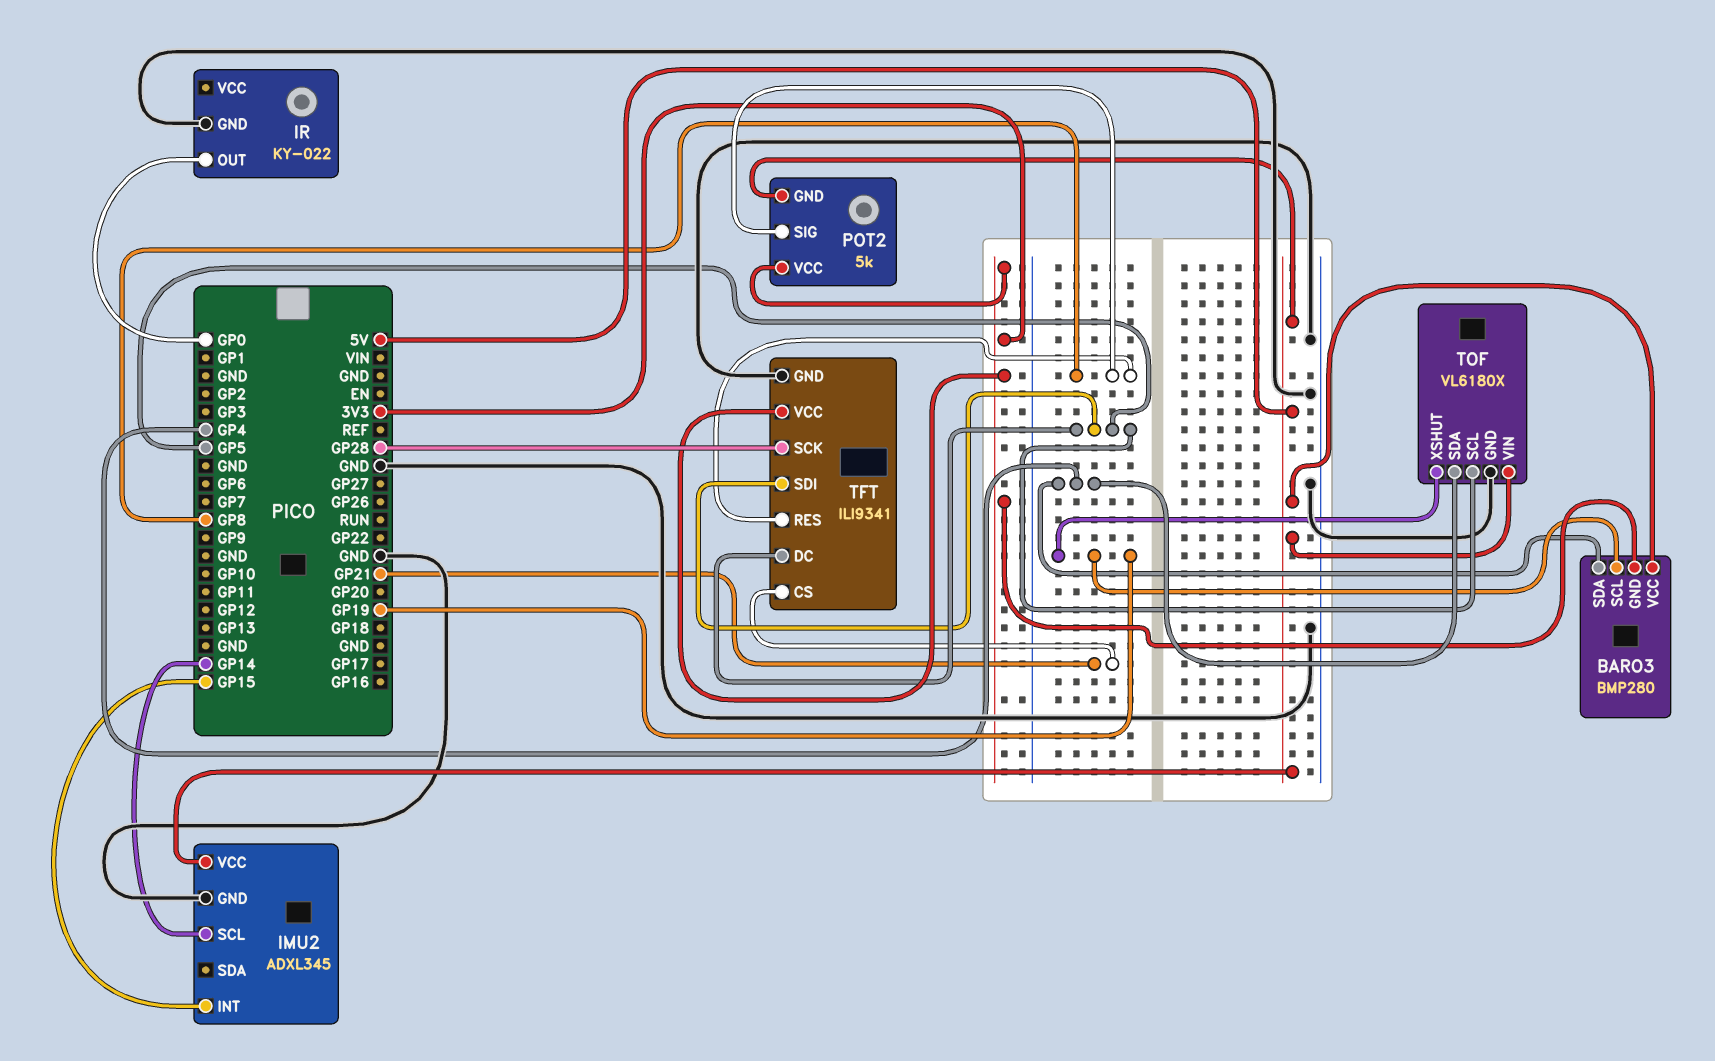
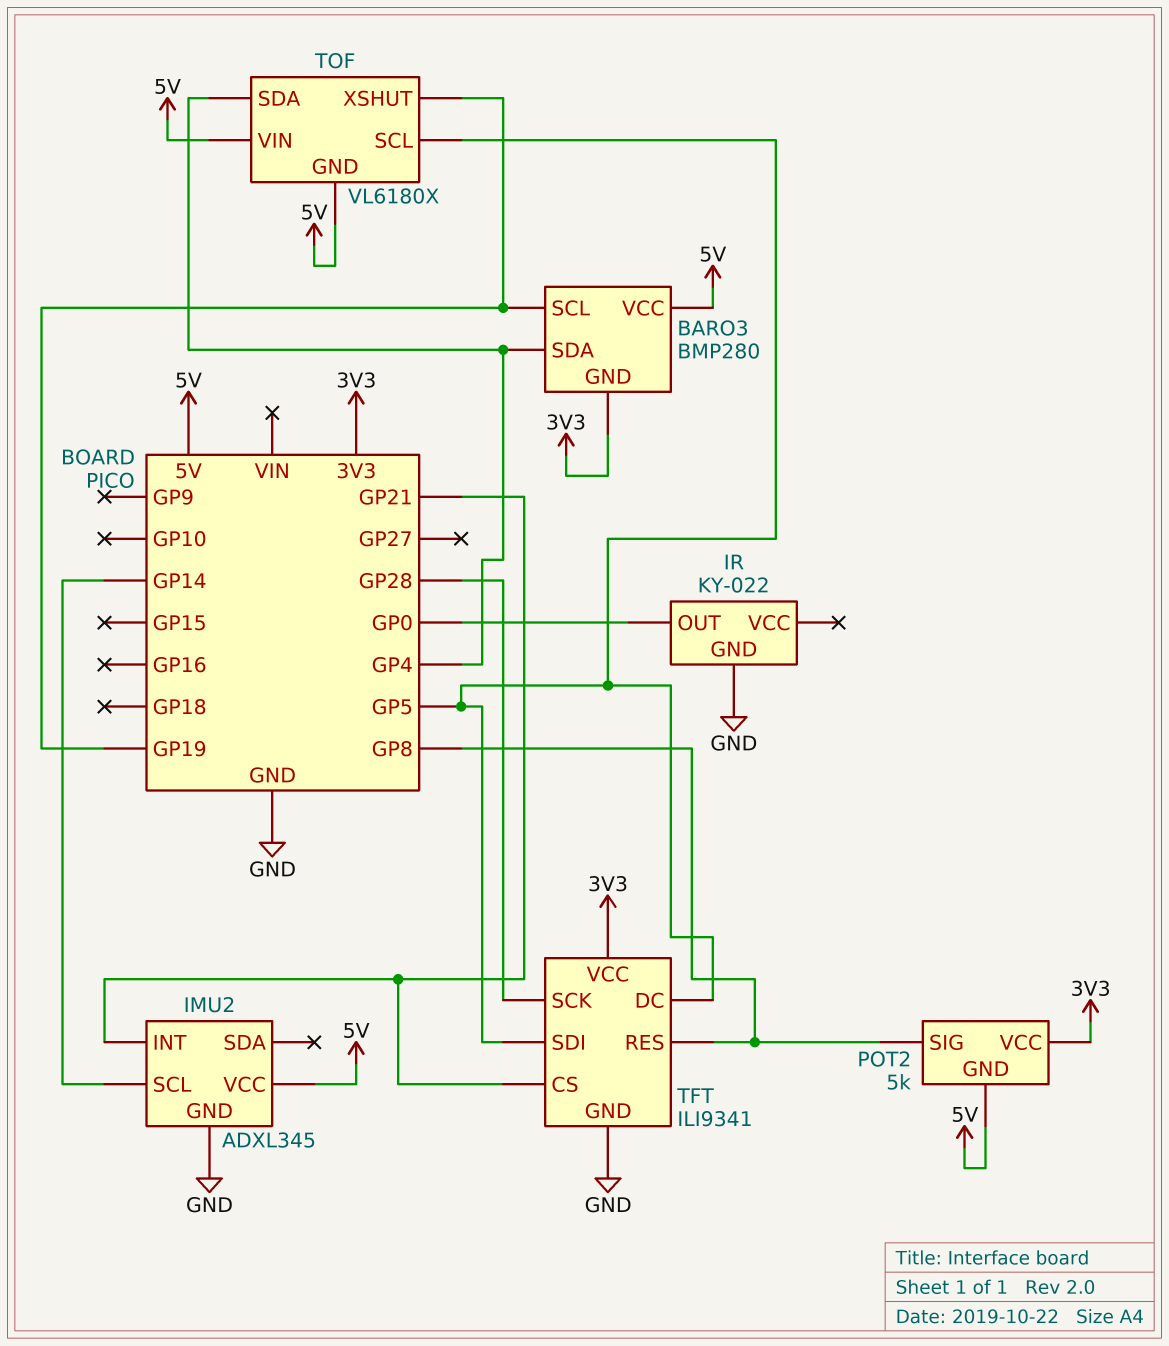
IMU2 pin INT: GP15 -> GP21
TOF pin GND: GND -> 5V

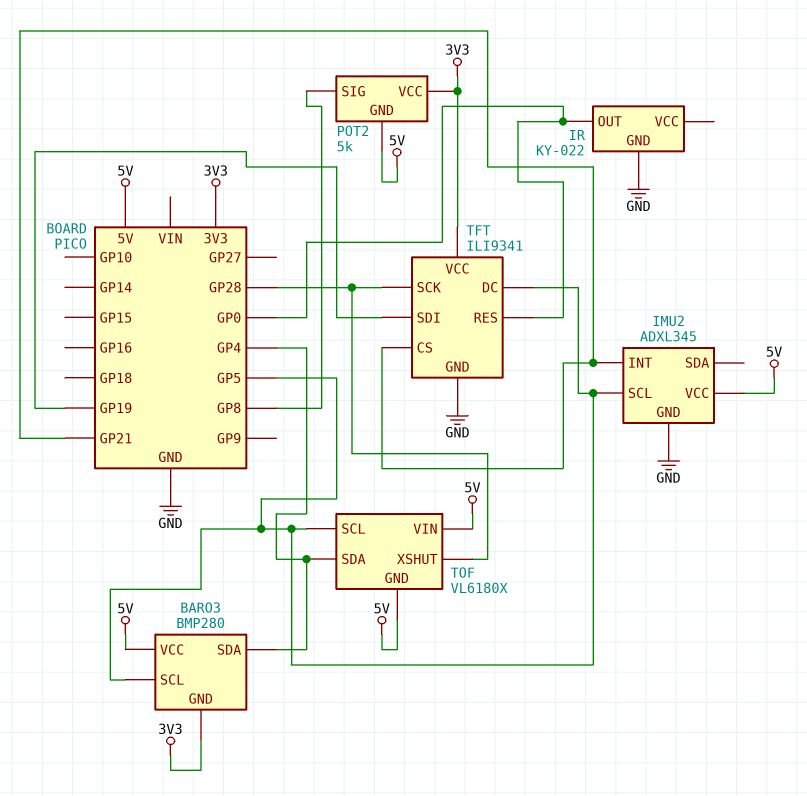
BARO3 pin SCL: GP19 -> GP5
IMU2 pin SCL: GP14 -> GP5
TFT pin RES: GP8 -> GP0
TFT pin SDI: GP5 -> GP19
TOF pin XSHUT: GP19 -> GP28

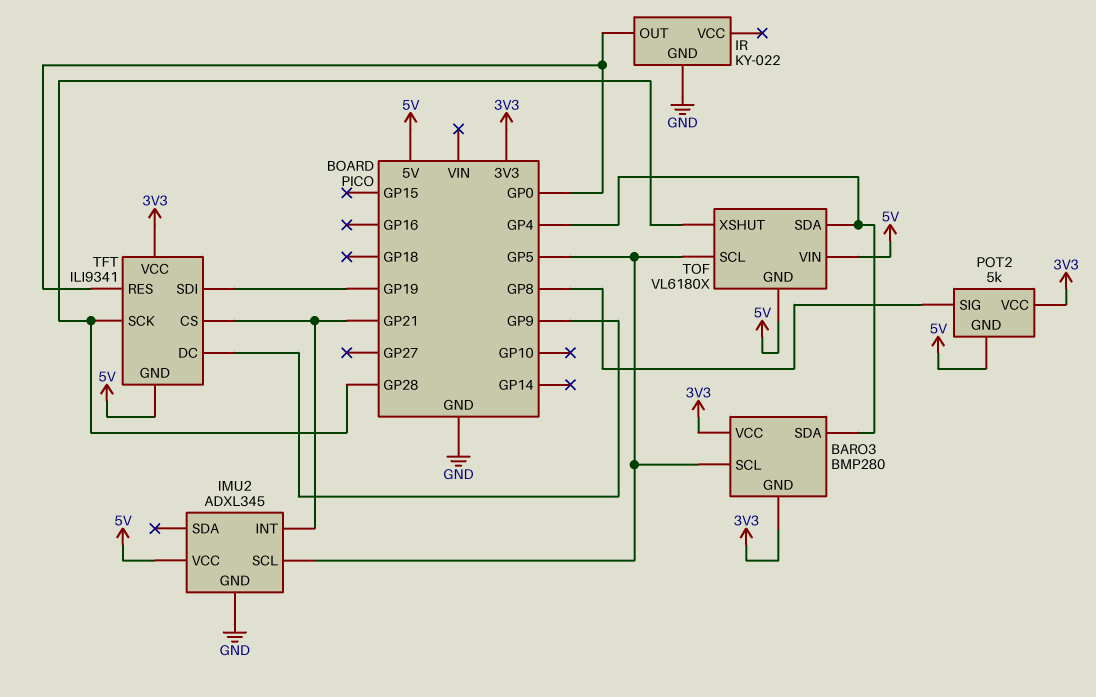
BARO3 pin VCC: 5V -> 3V3
TFT pin DC: GP5 -> GP9
TFT pin GND: GND -> 5V

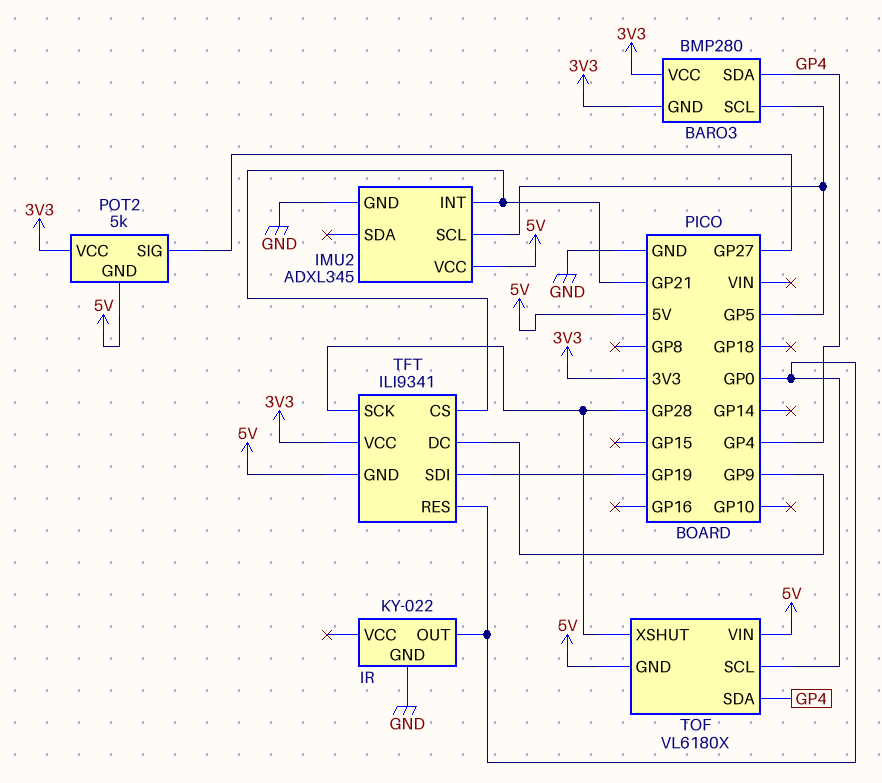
POT2 pin SIG: GP8 -> GP27
TOF pin SCL: GP5 -> GP0

